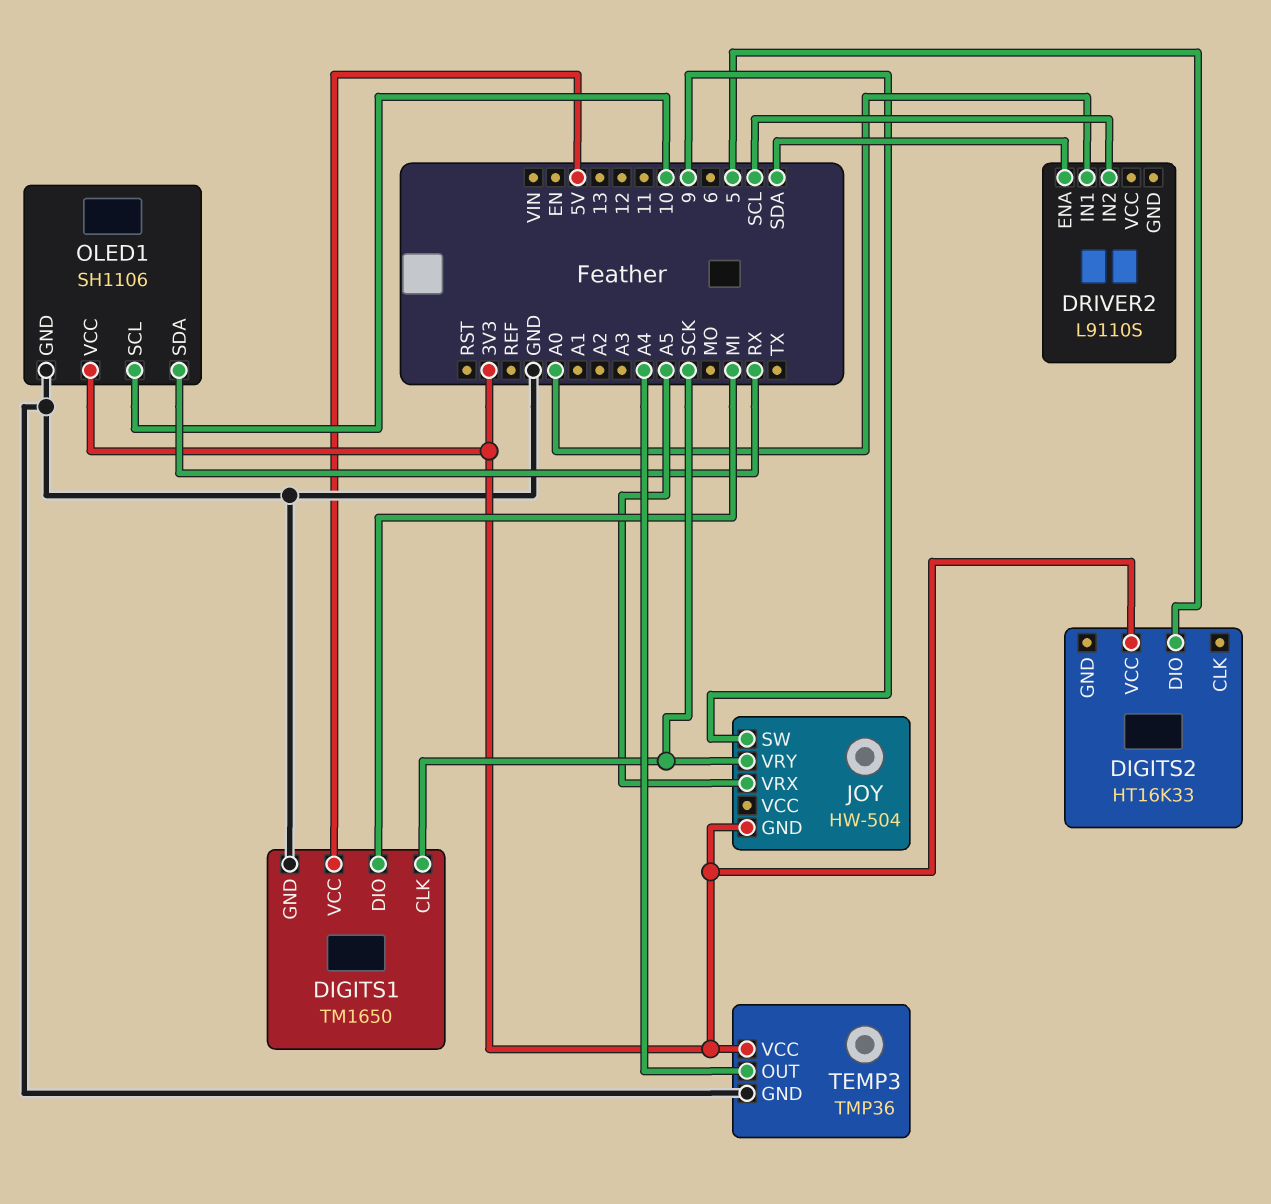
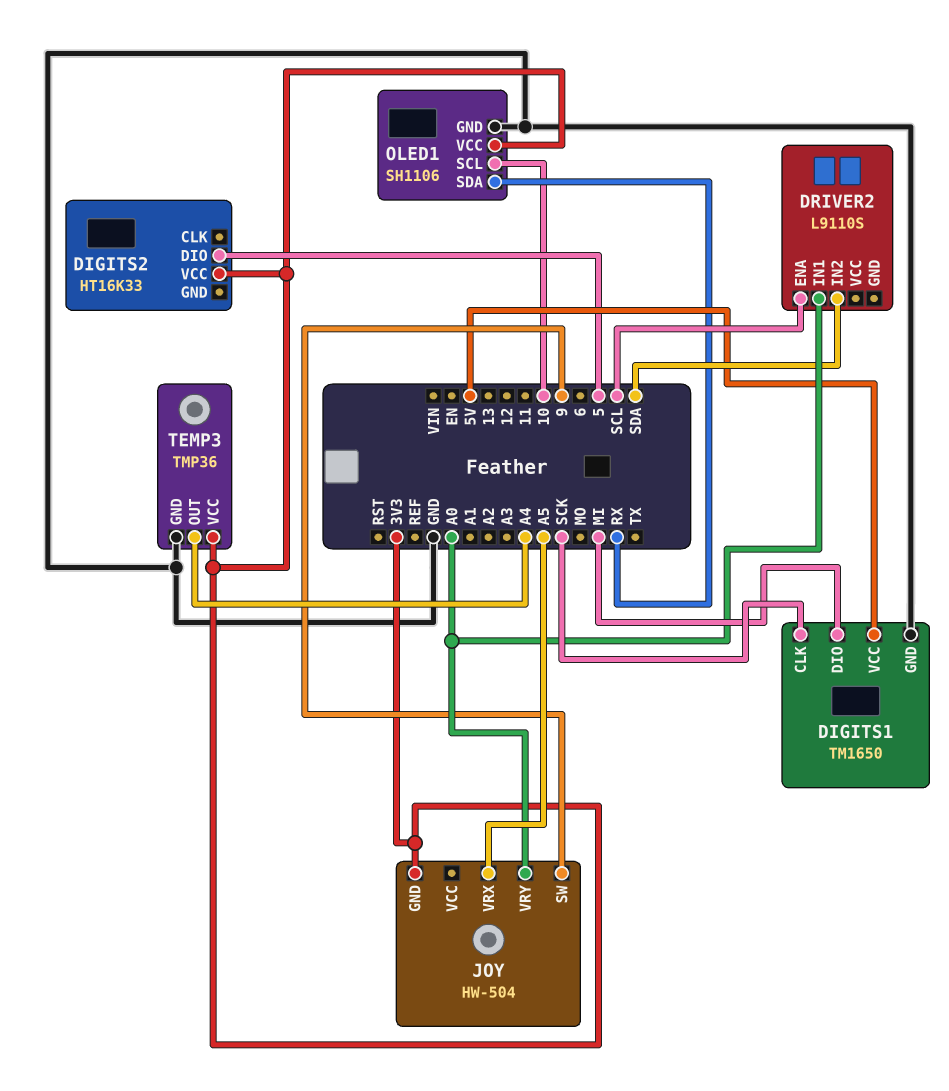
DRIVER2 pin ENA: SDA -> SCL
DRIVER2 pin IN2: SCL -> SDA
JOY pin VRY: SCK -> A0

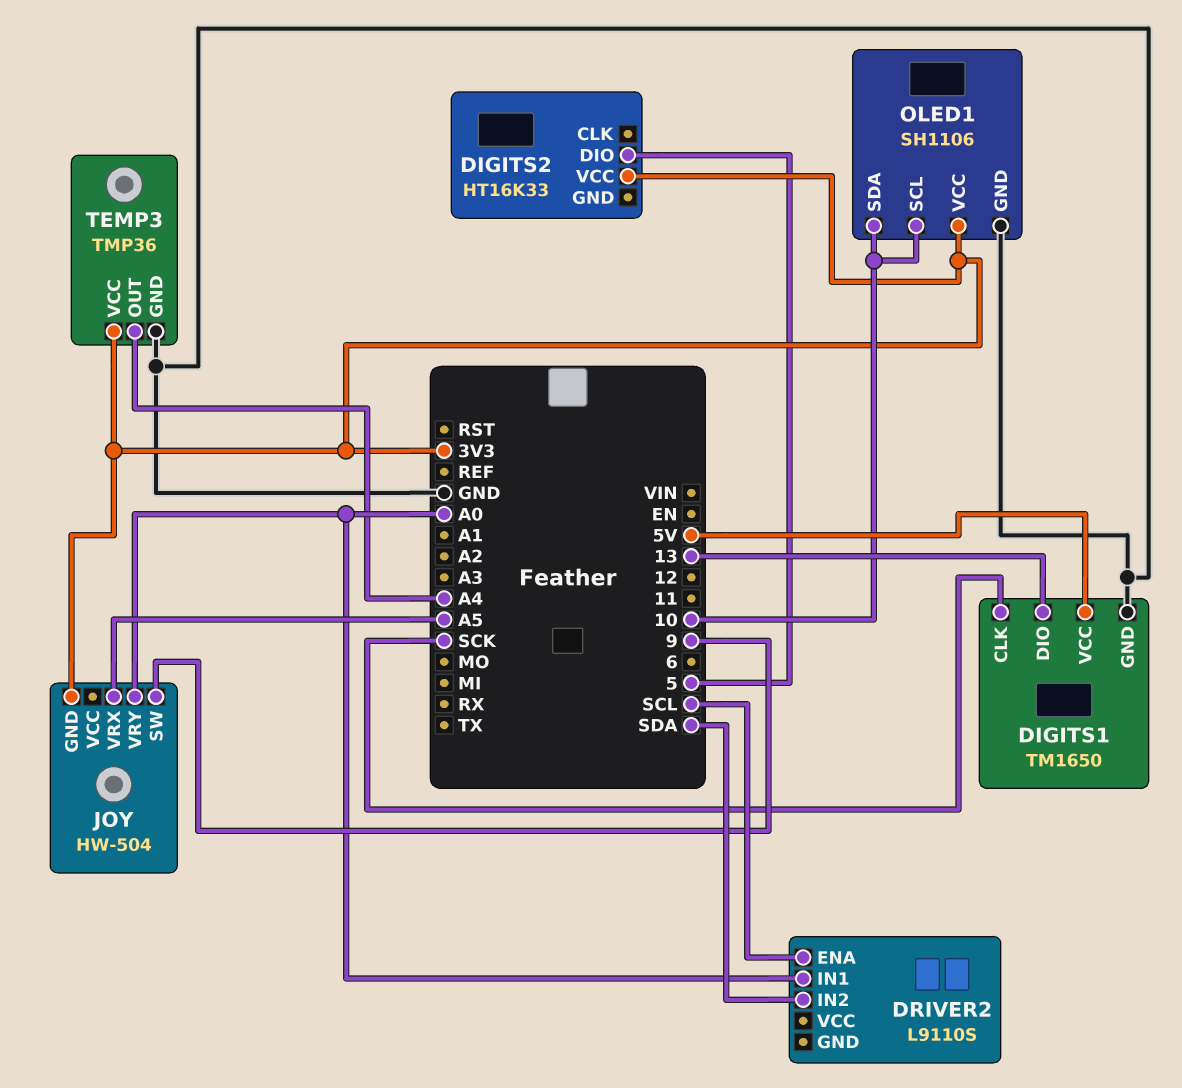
DIGITS1 pin DIO: MI -> 13
OLED1 pin SDA: RX -> 10

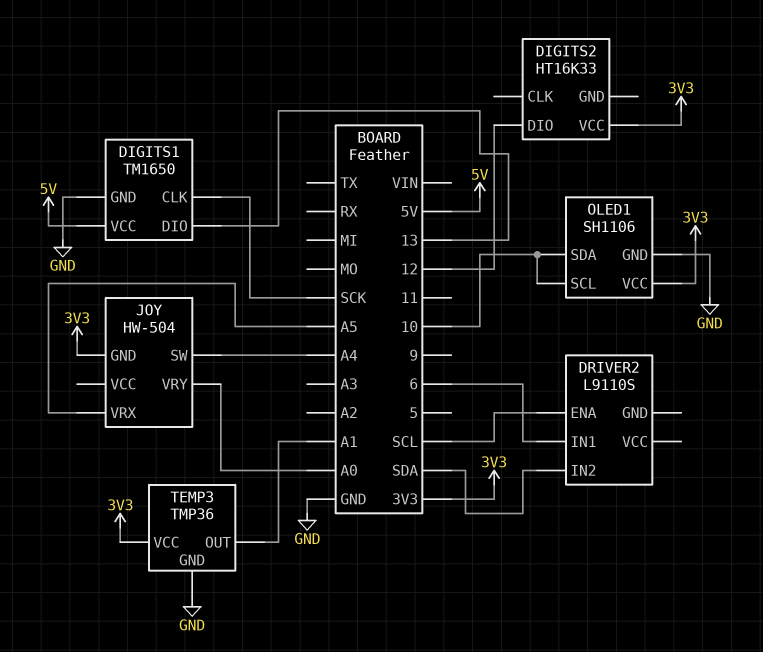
DIGITS2 pin DIO: 5 -> 12
DRIVER2 pin IN1: A0 -> 6
JOY pin SW: 9 -> A4
TEMP3 pin OUT: A4 -> A1

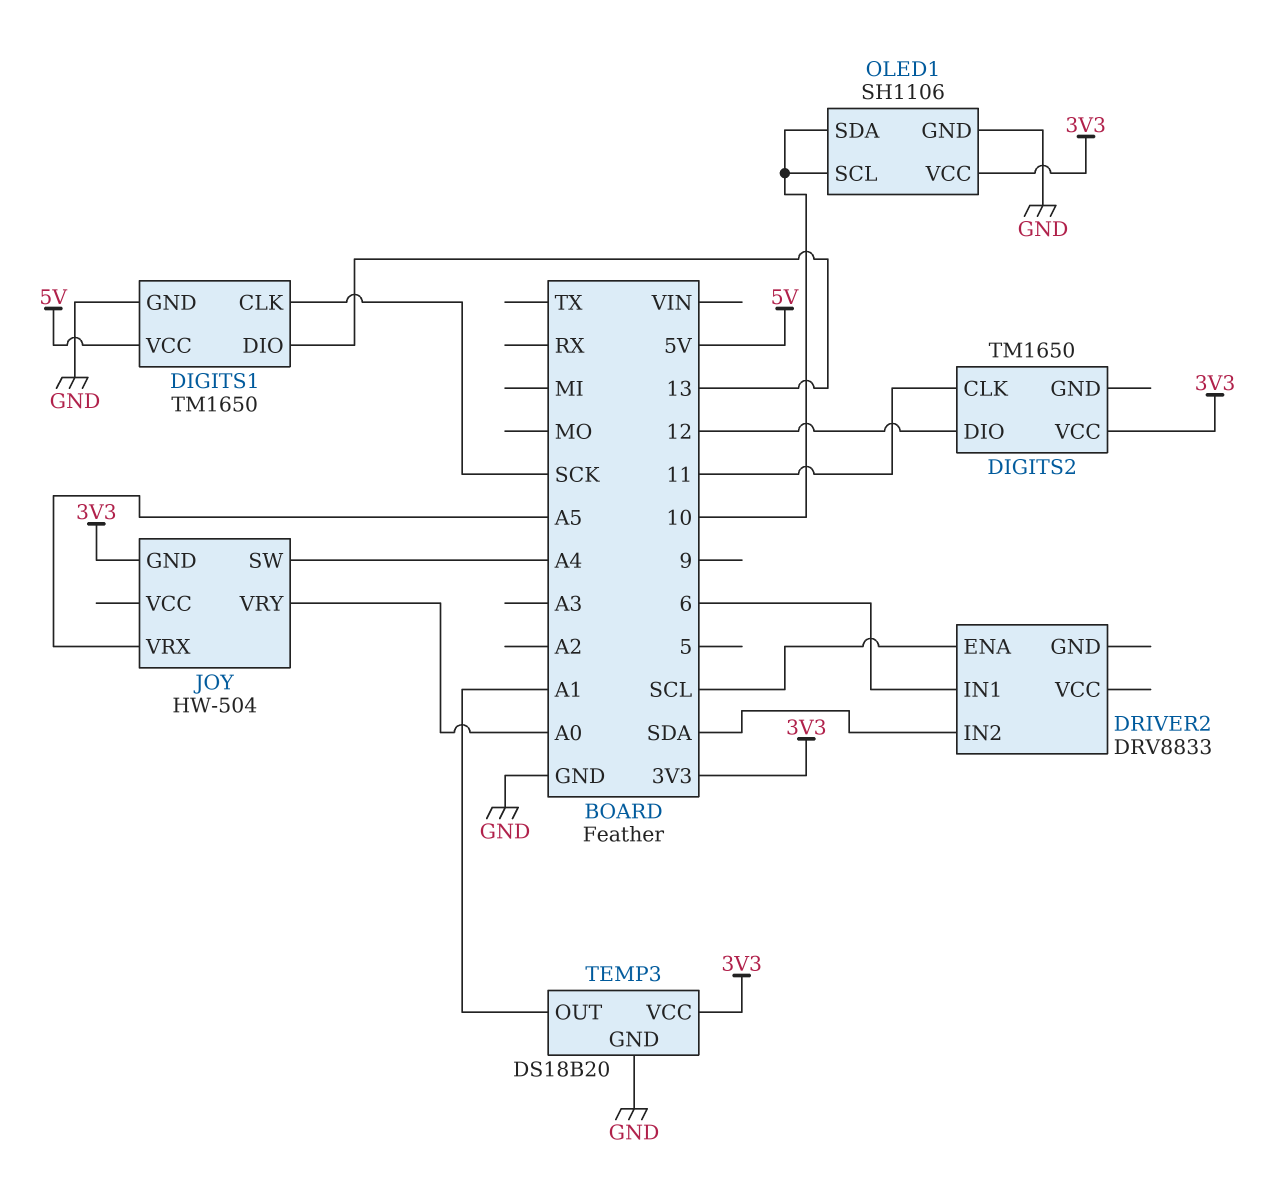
DIGITS2: HT16K33 -> TM1650
DIGITS2 pin CLK: none -> 11
DRIVER2: L9110S -> DRV8833
TEMP3: TMP36 -> DS18B20

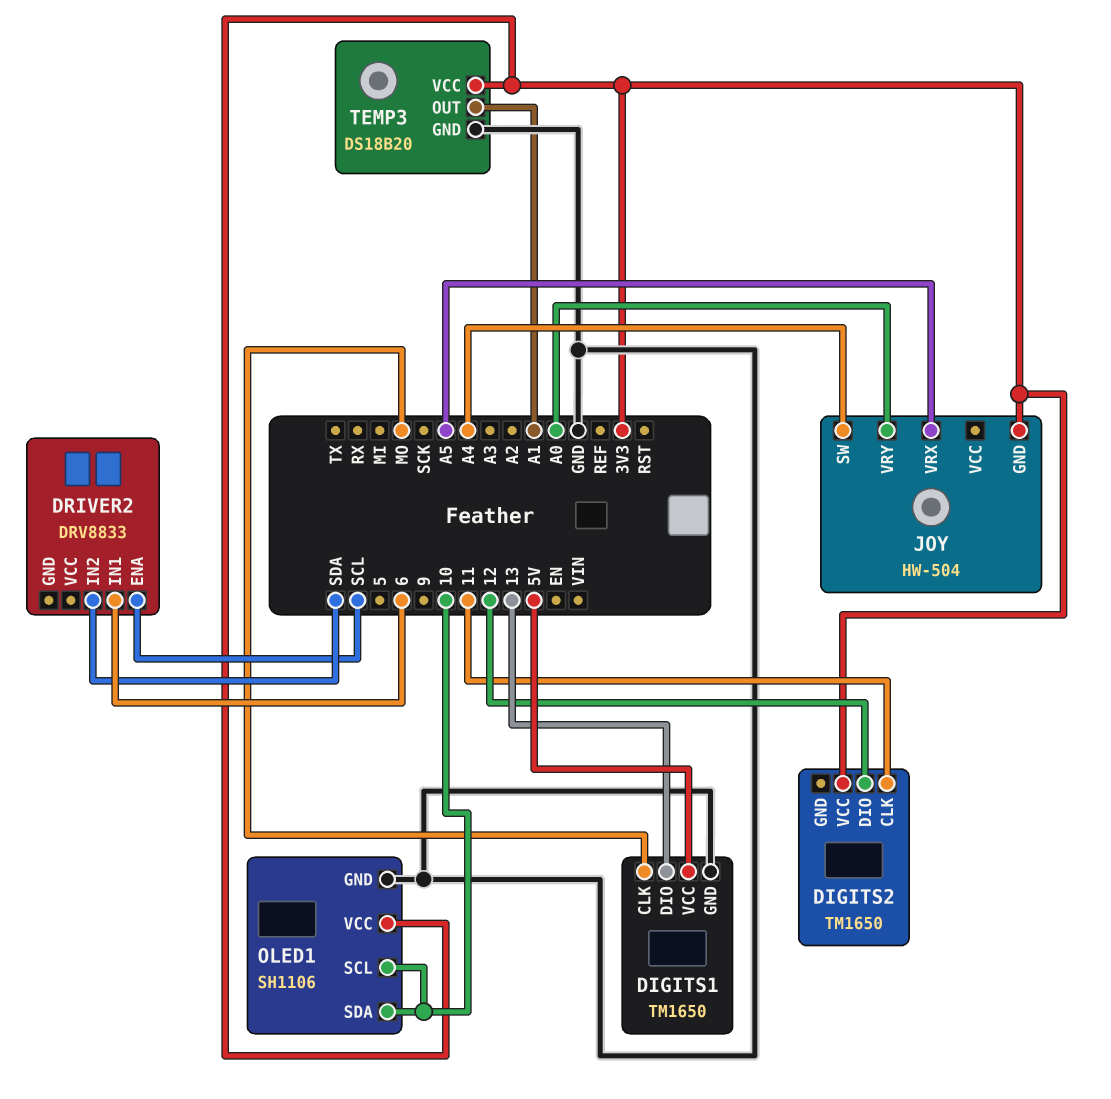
DIGITS1 pin CLK: SCK -> MO

